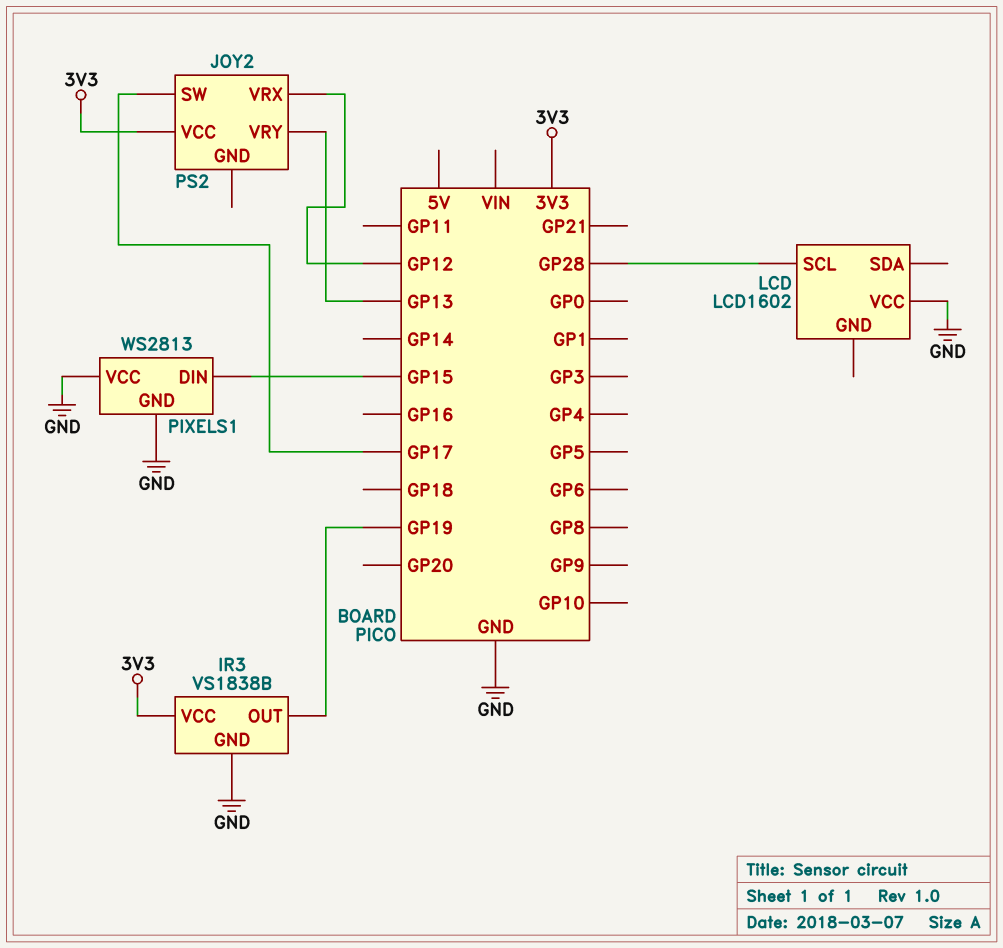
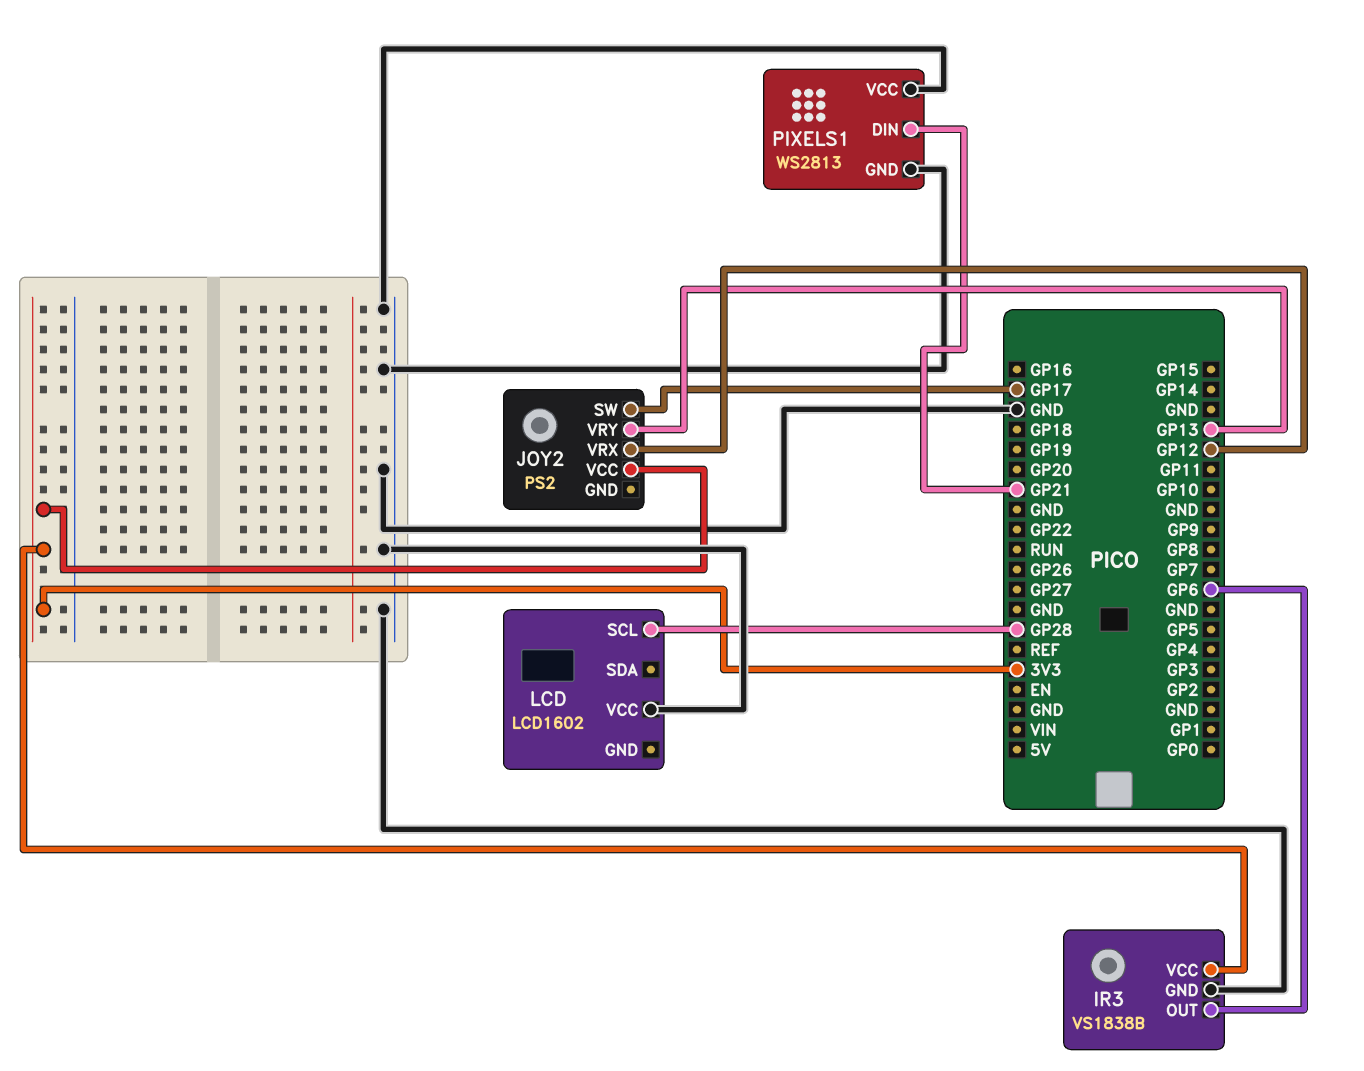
IR3 pin OUT: GP19 -> GP6
PIXELS1 pin DIN: GP15 -> GP21

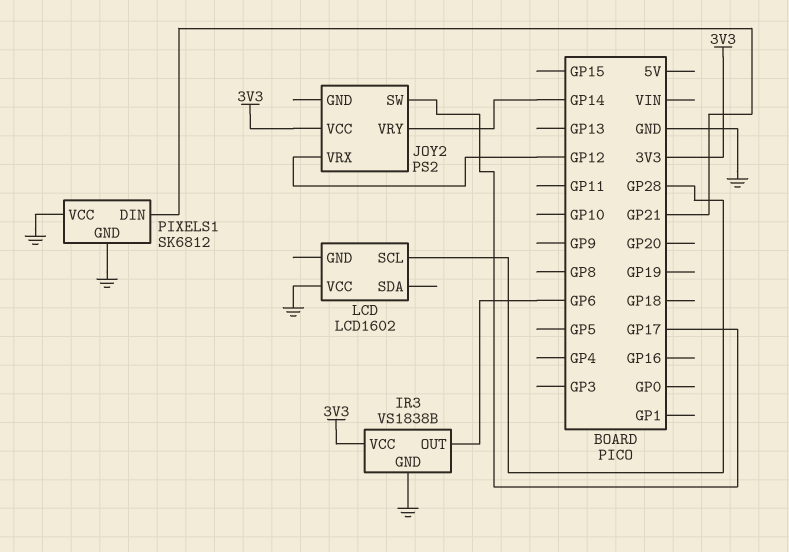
JOY2 pin VRY: GP13 -> GP14
PIXELS1: WS2813 -> SK6812

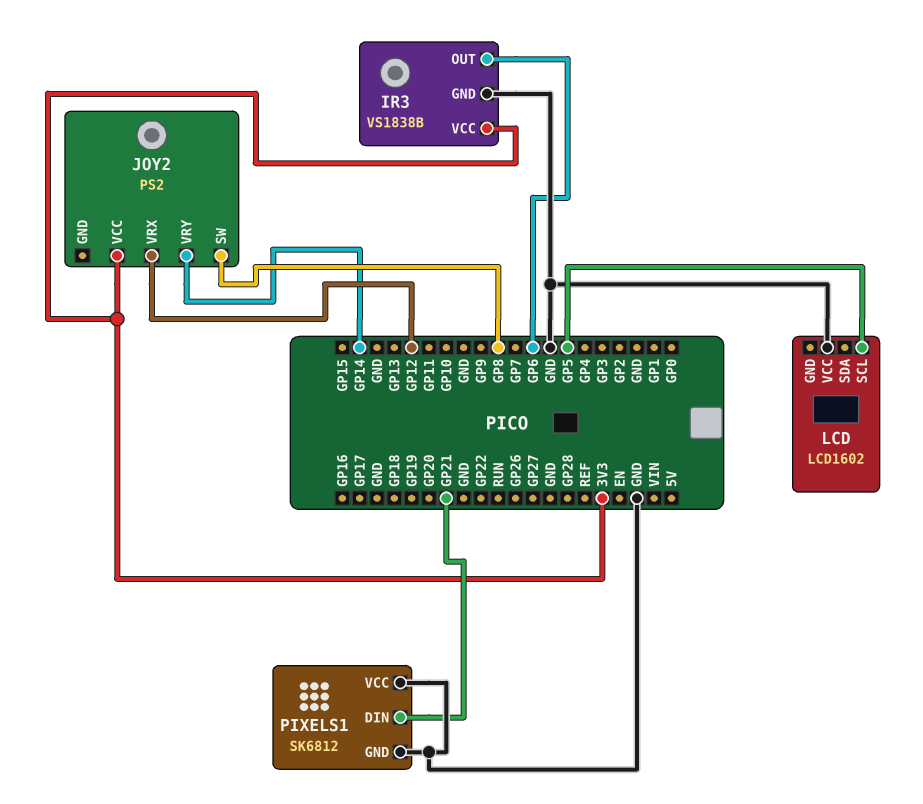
JOY2 pin SW: GP17 -> GP8
LCD pin SCL: GP28 -> GP5

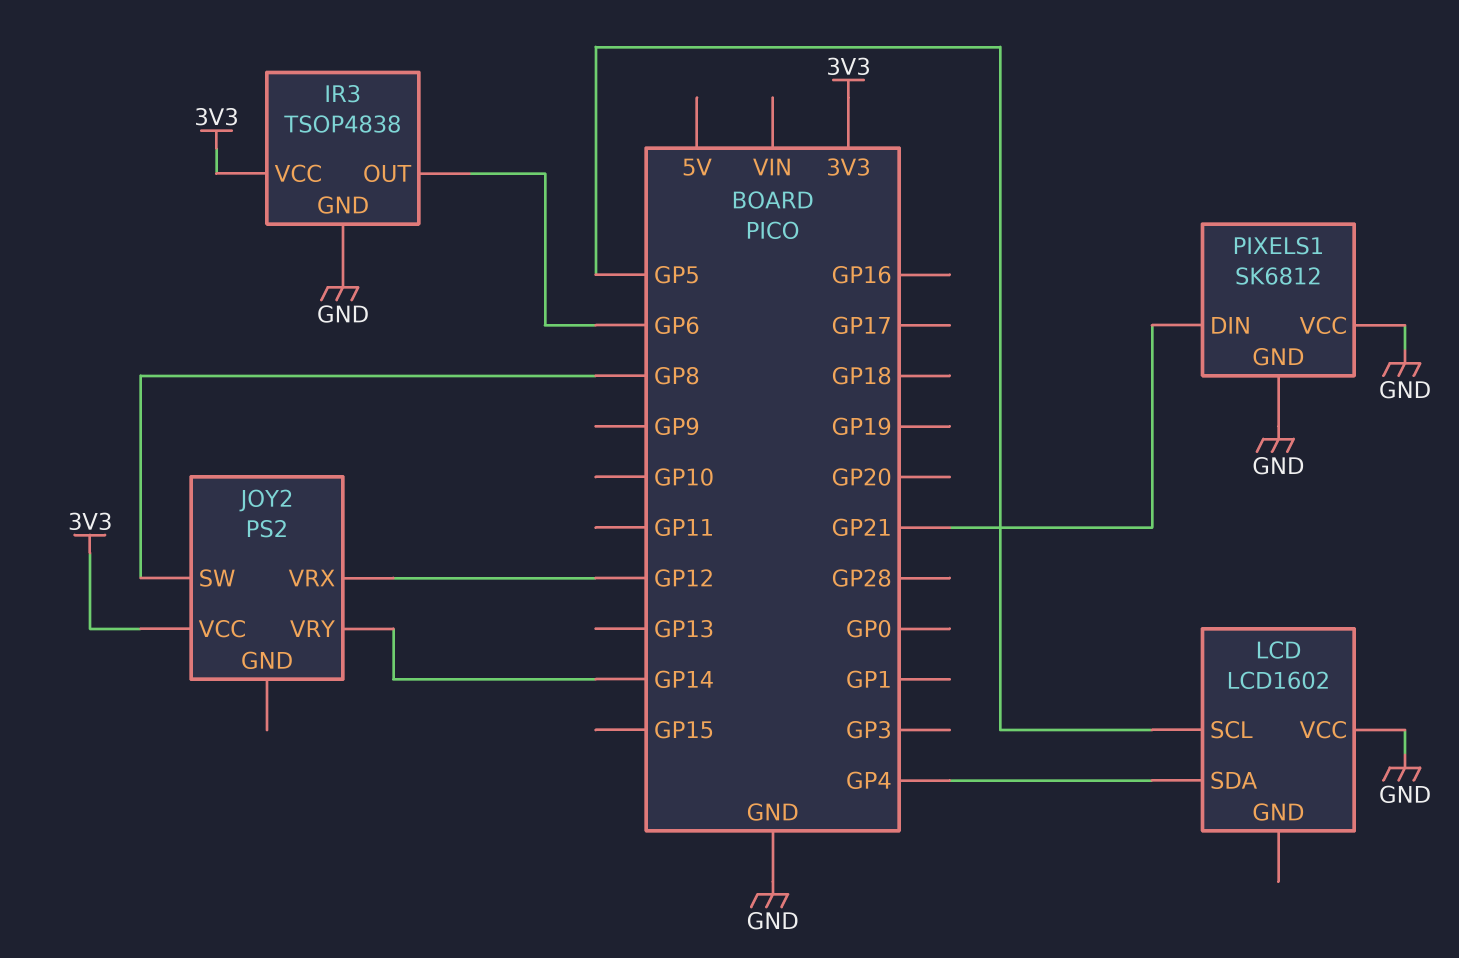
IR3: VS1838B -> TSOP4838
LCD pin SDA: none -> GP4

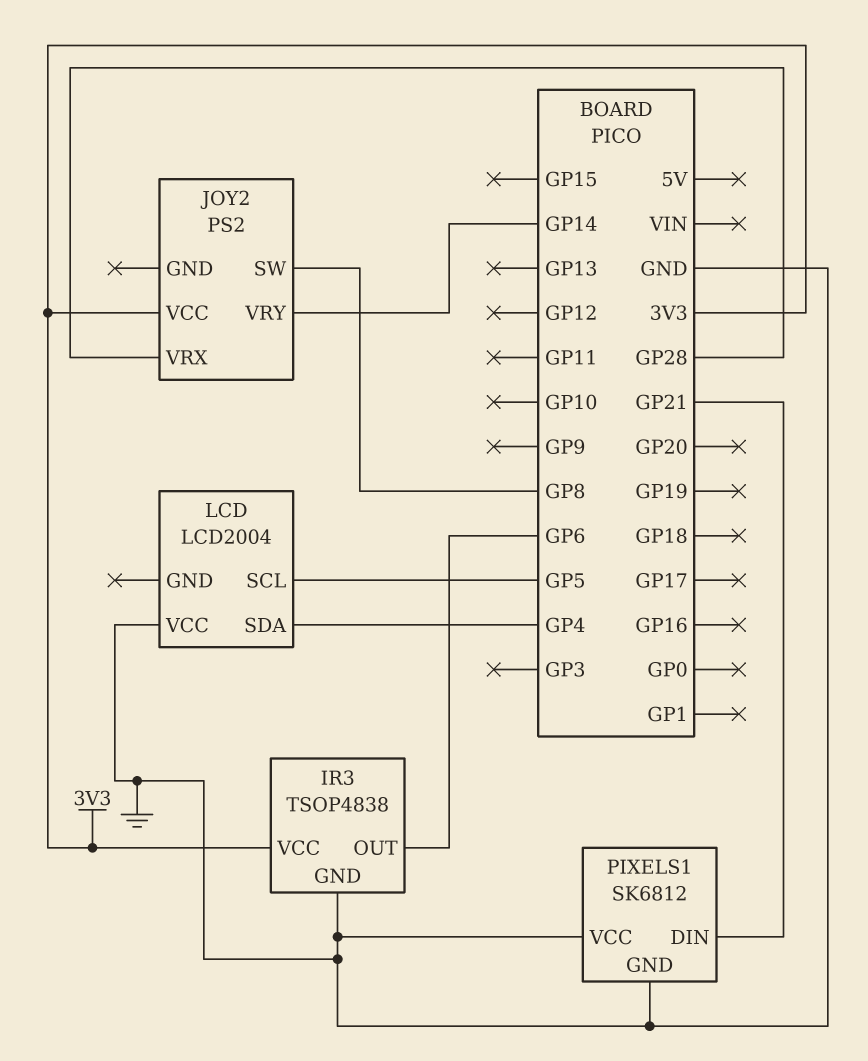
JOY2 pin VRX: GP12 -> GP28
LCD: LCD1602 -> LCD2004

